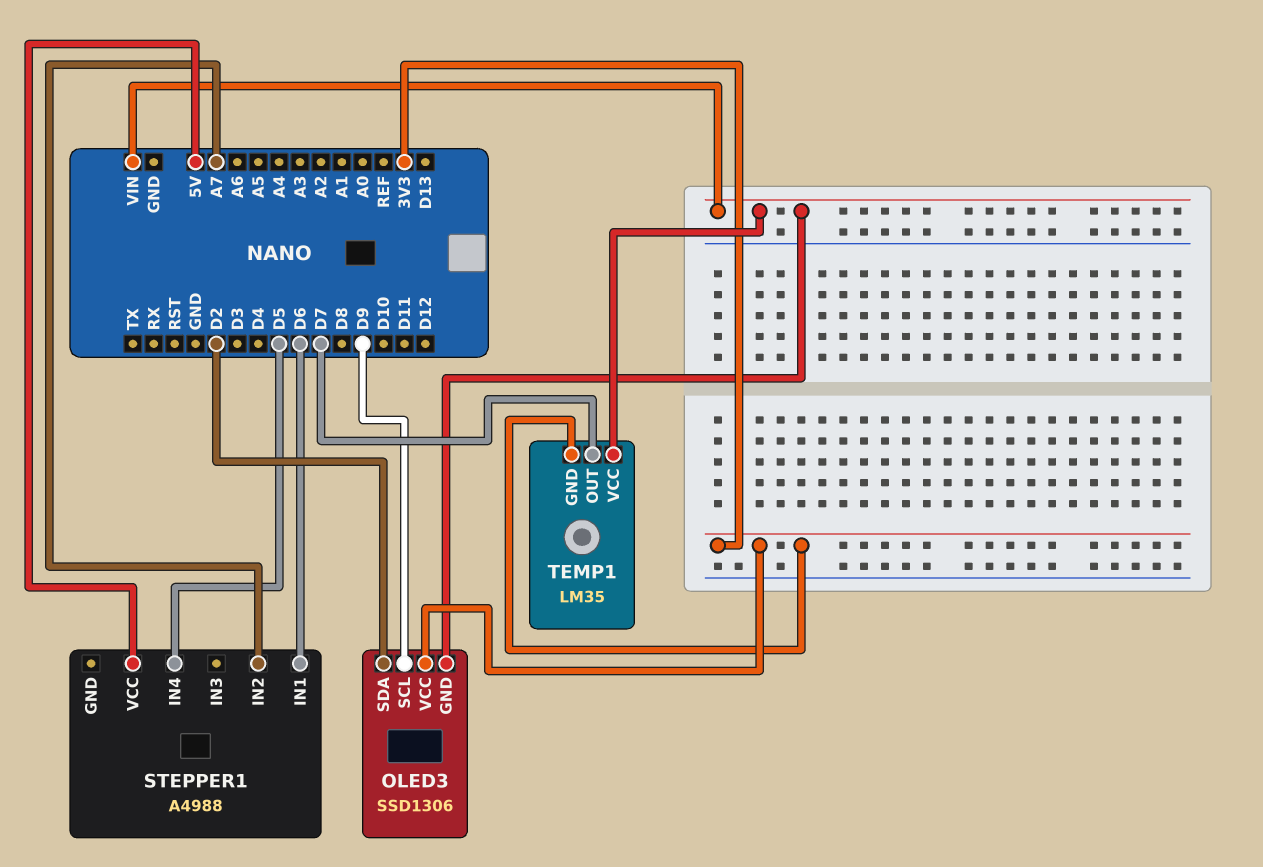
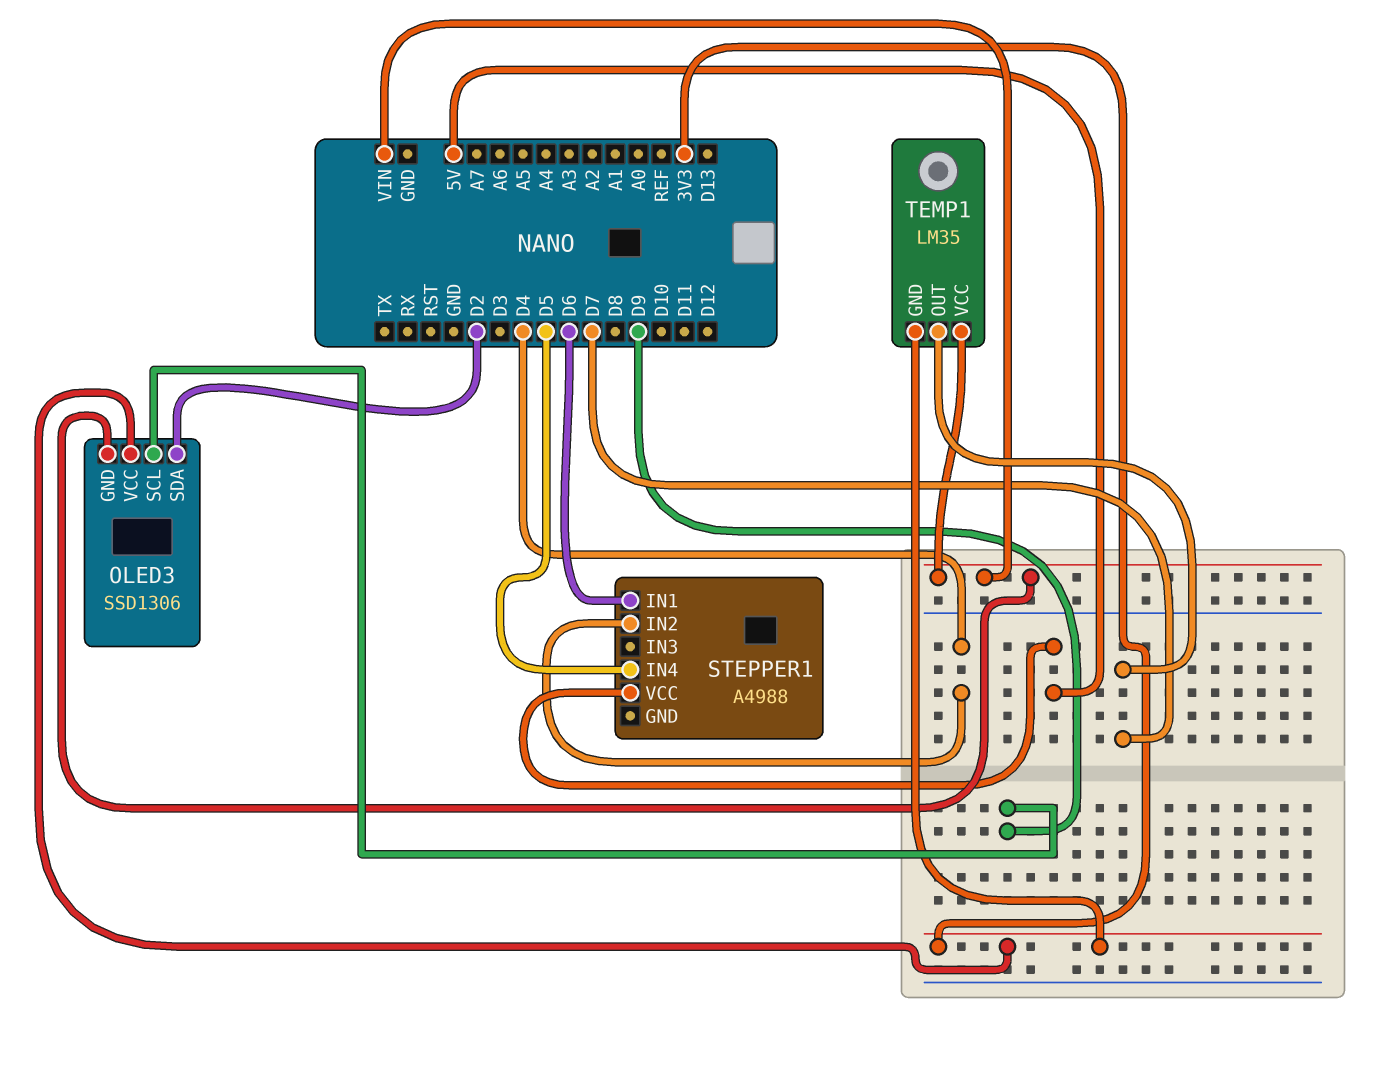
STEPPER1 pin IN2: A7 -> D4

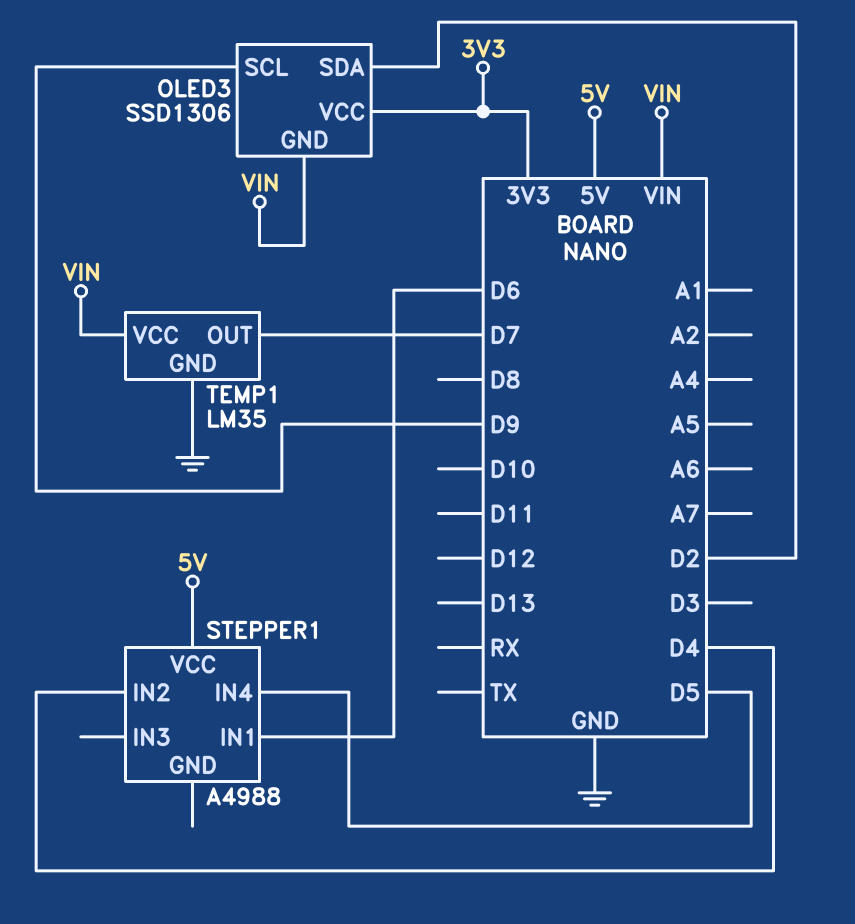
TEMP1 pin GND: 3V3 -> GND

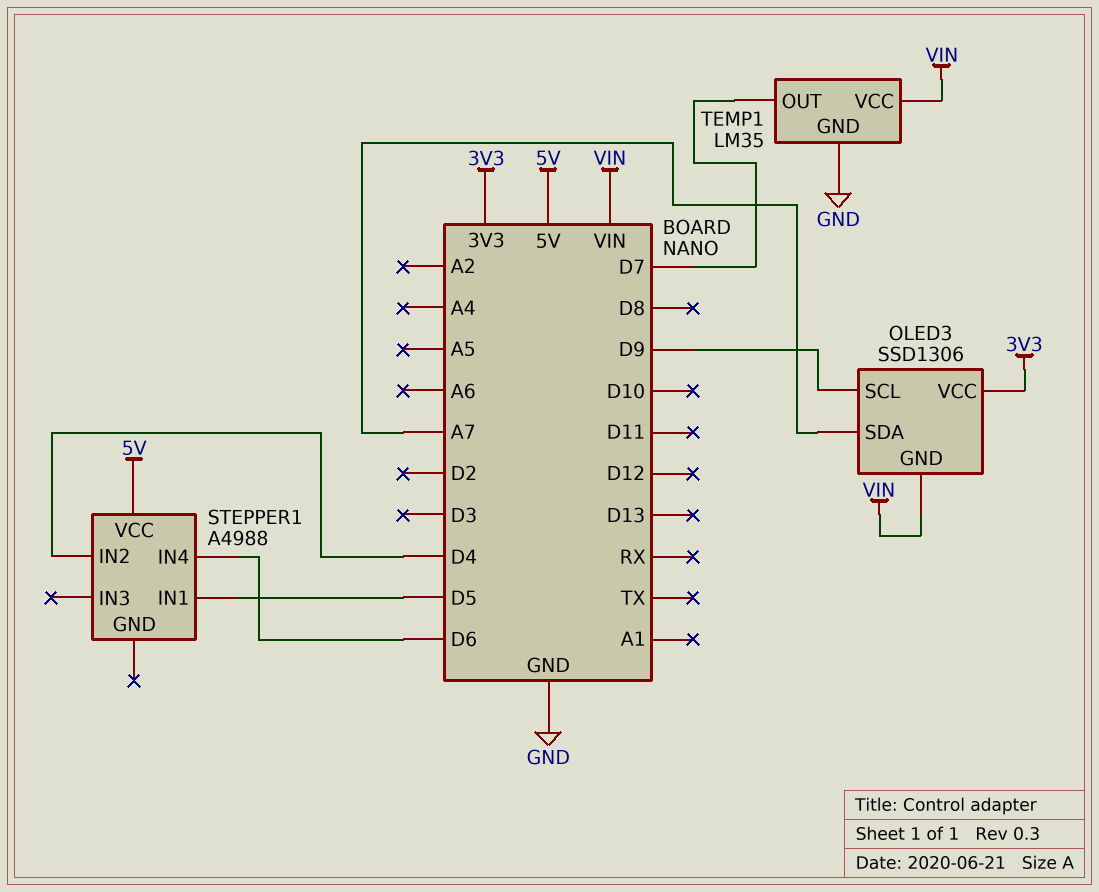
OLED3 pin SDA: D2 -> A7
STEPPER1 pin IN1: D6 -> D5
STEPPER1 pin IN4: D5 -> D6

